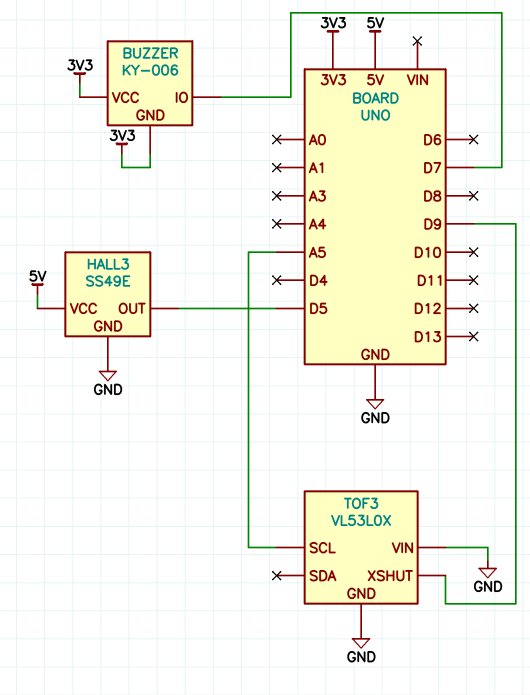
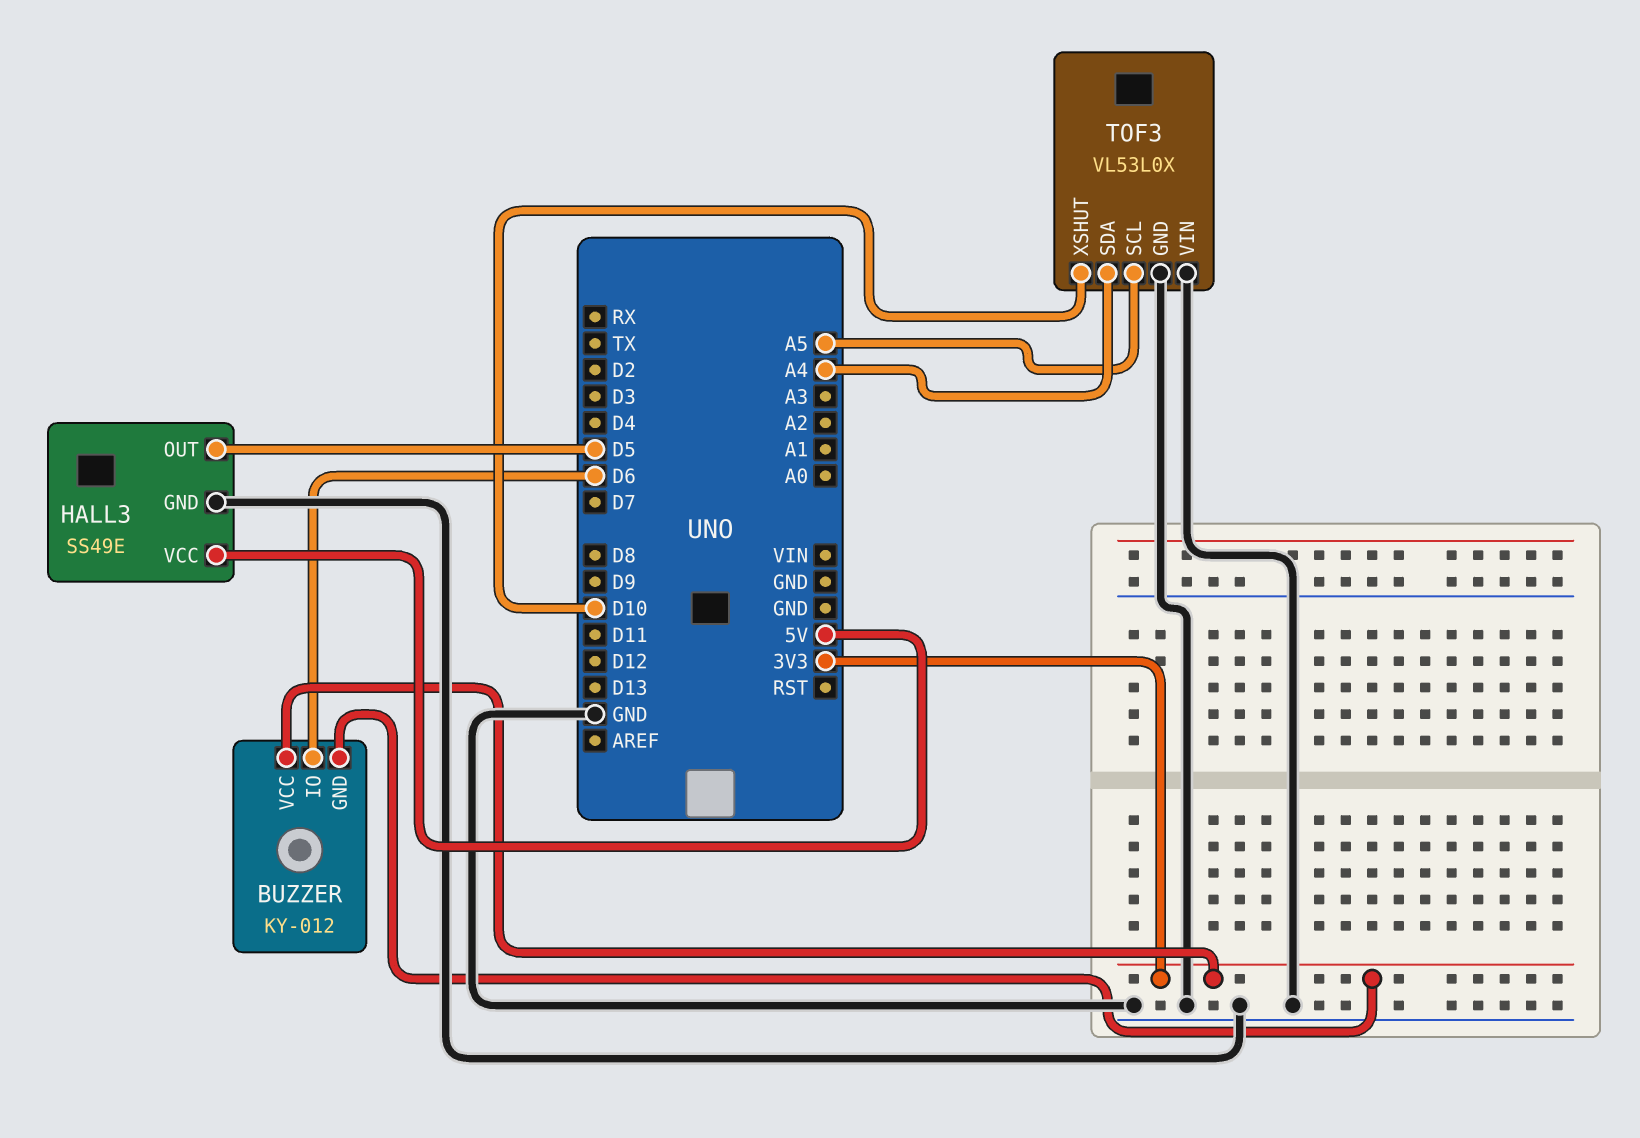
BUZZER: KY-006 -> KY-012
BUZZER pin IO: D7 -> D6
TOF3 pin SDA: none -> A4
TOF3 pin XSHUT: D9 -> D10

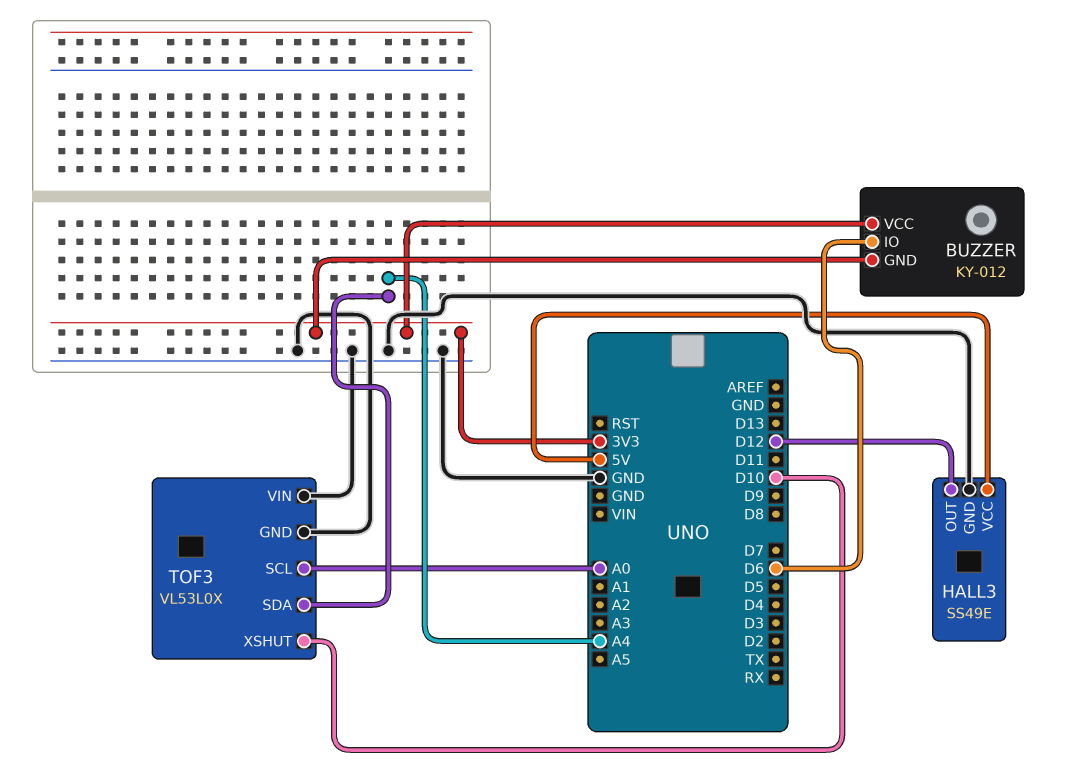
HALL3 pin OUT: D5 -> D12
TOF3 pin SCL: A5 -> A0

